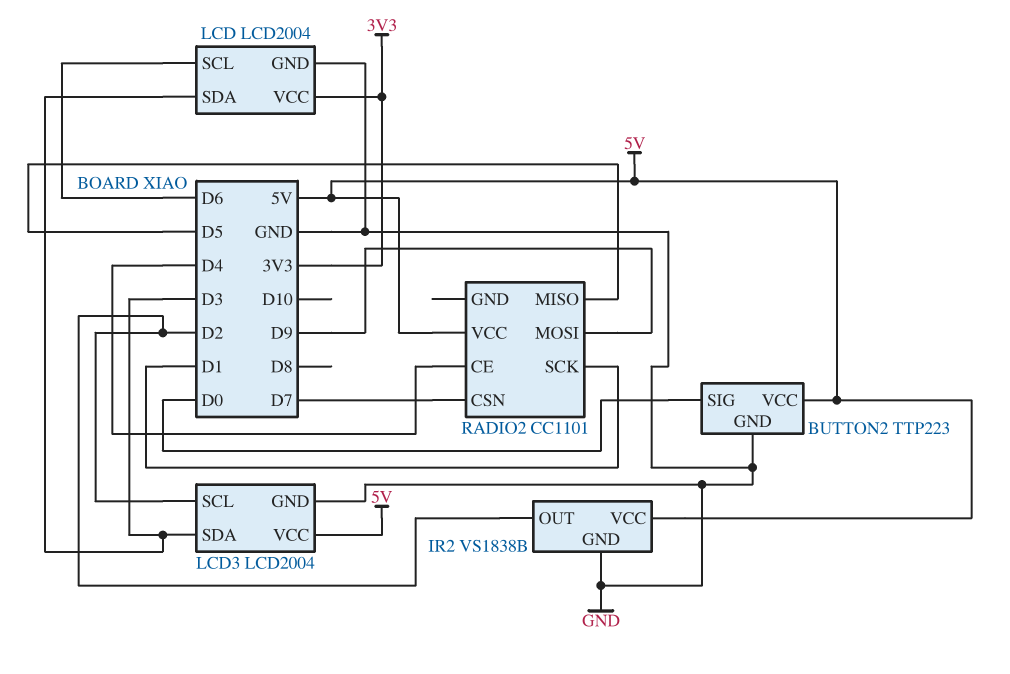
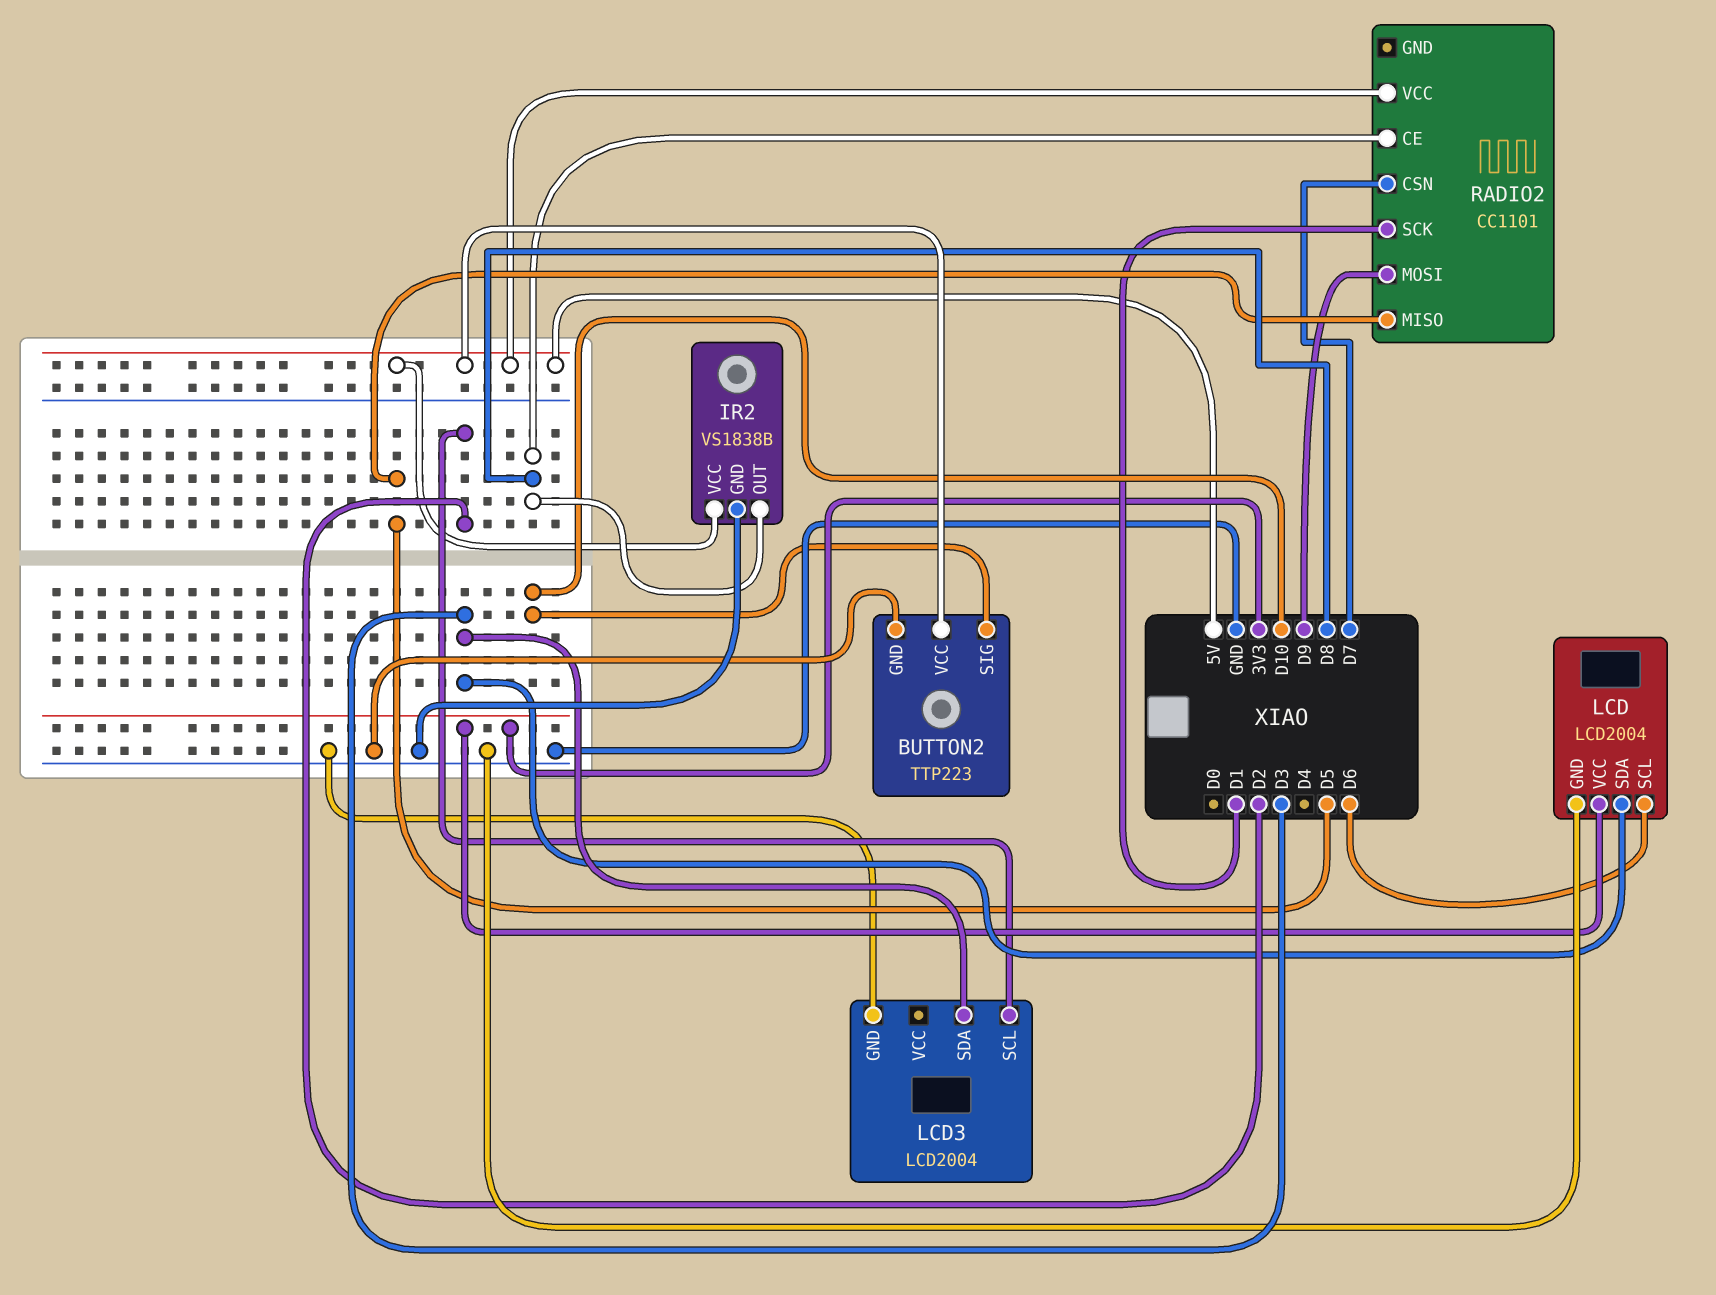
BUTTON2 pin SIG: D0 -> D10
IR2 pin OUT: D2 -> D8
LCD3 pin VCC: 5V -> none
RADIO2 pin CE: D4 -> D8

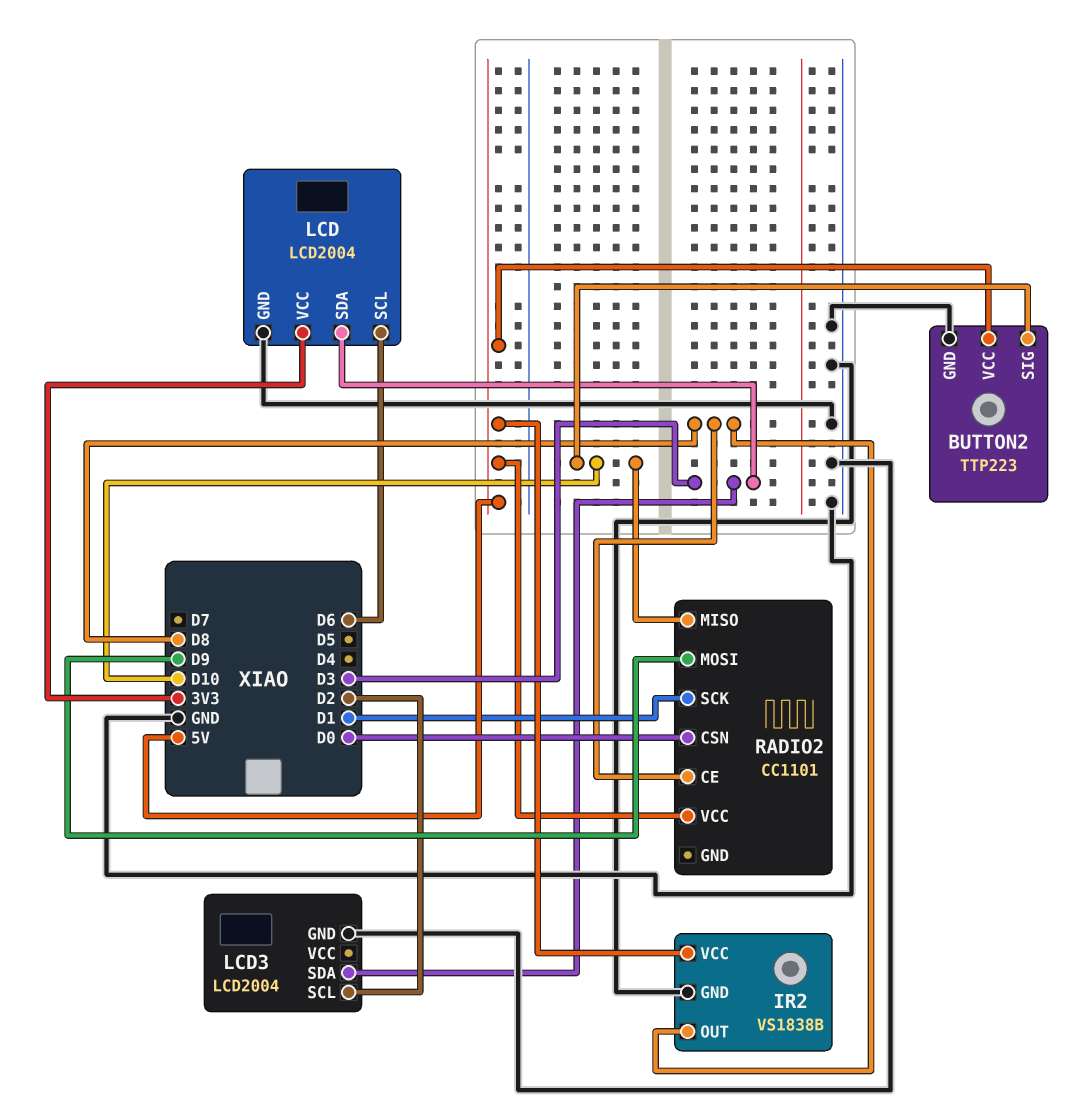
RADIO2 pin CSN: D7 -> D0
RADIO2 pin MISO: D5 -> D10

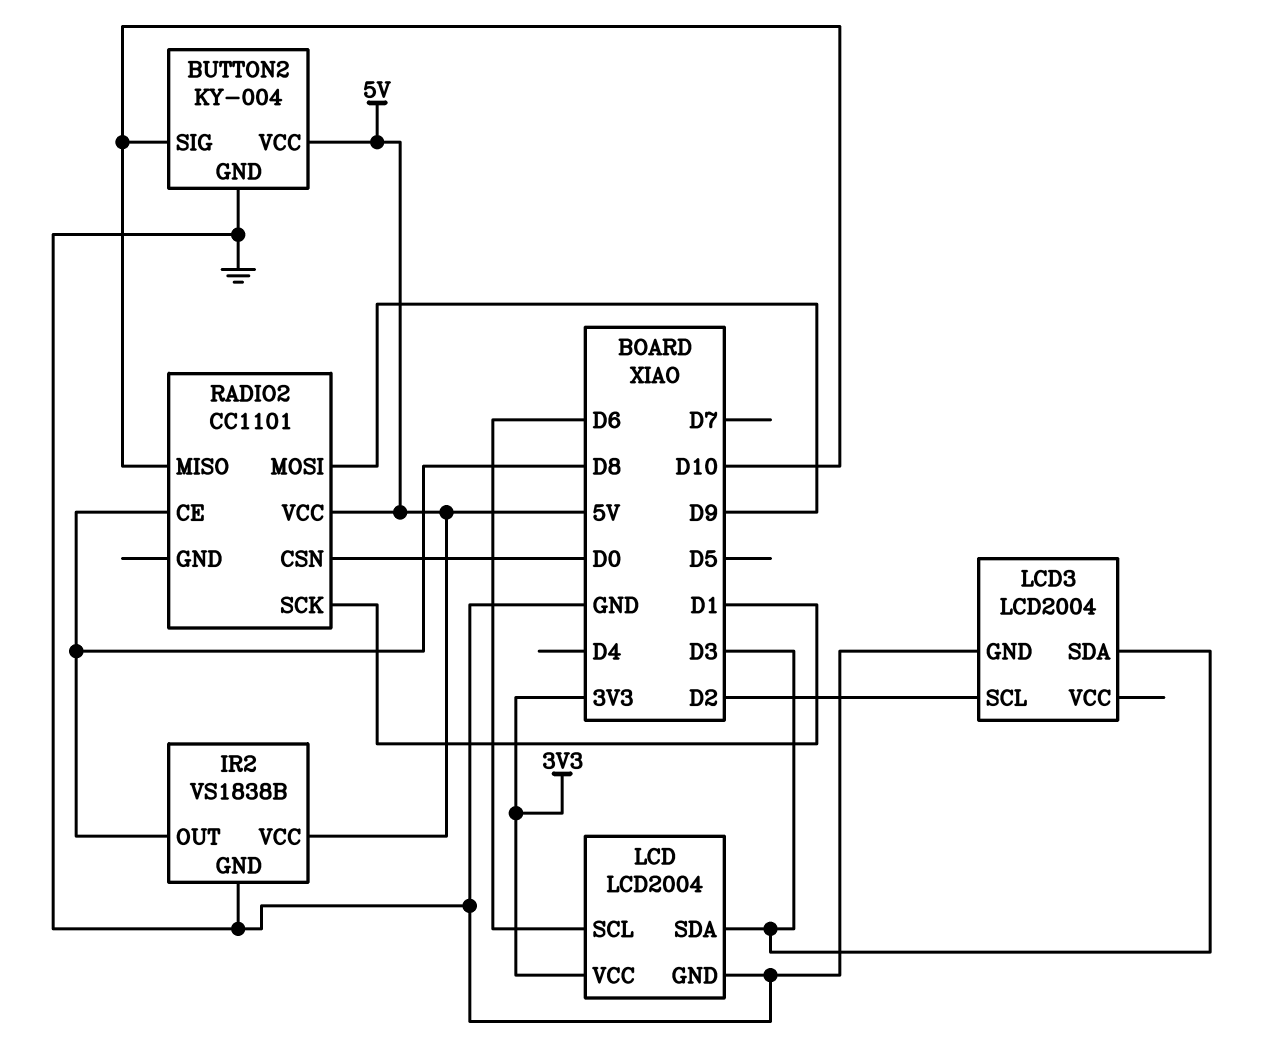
BUTTON2: TTP223 -> KY-004

